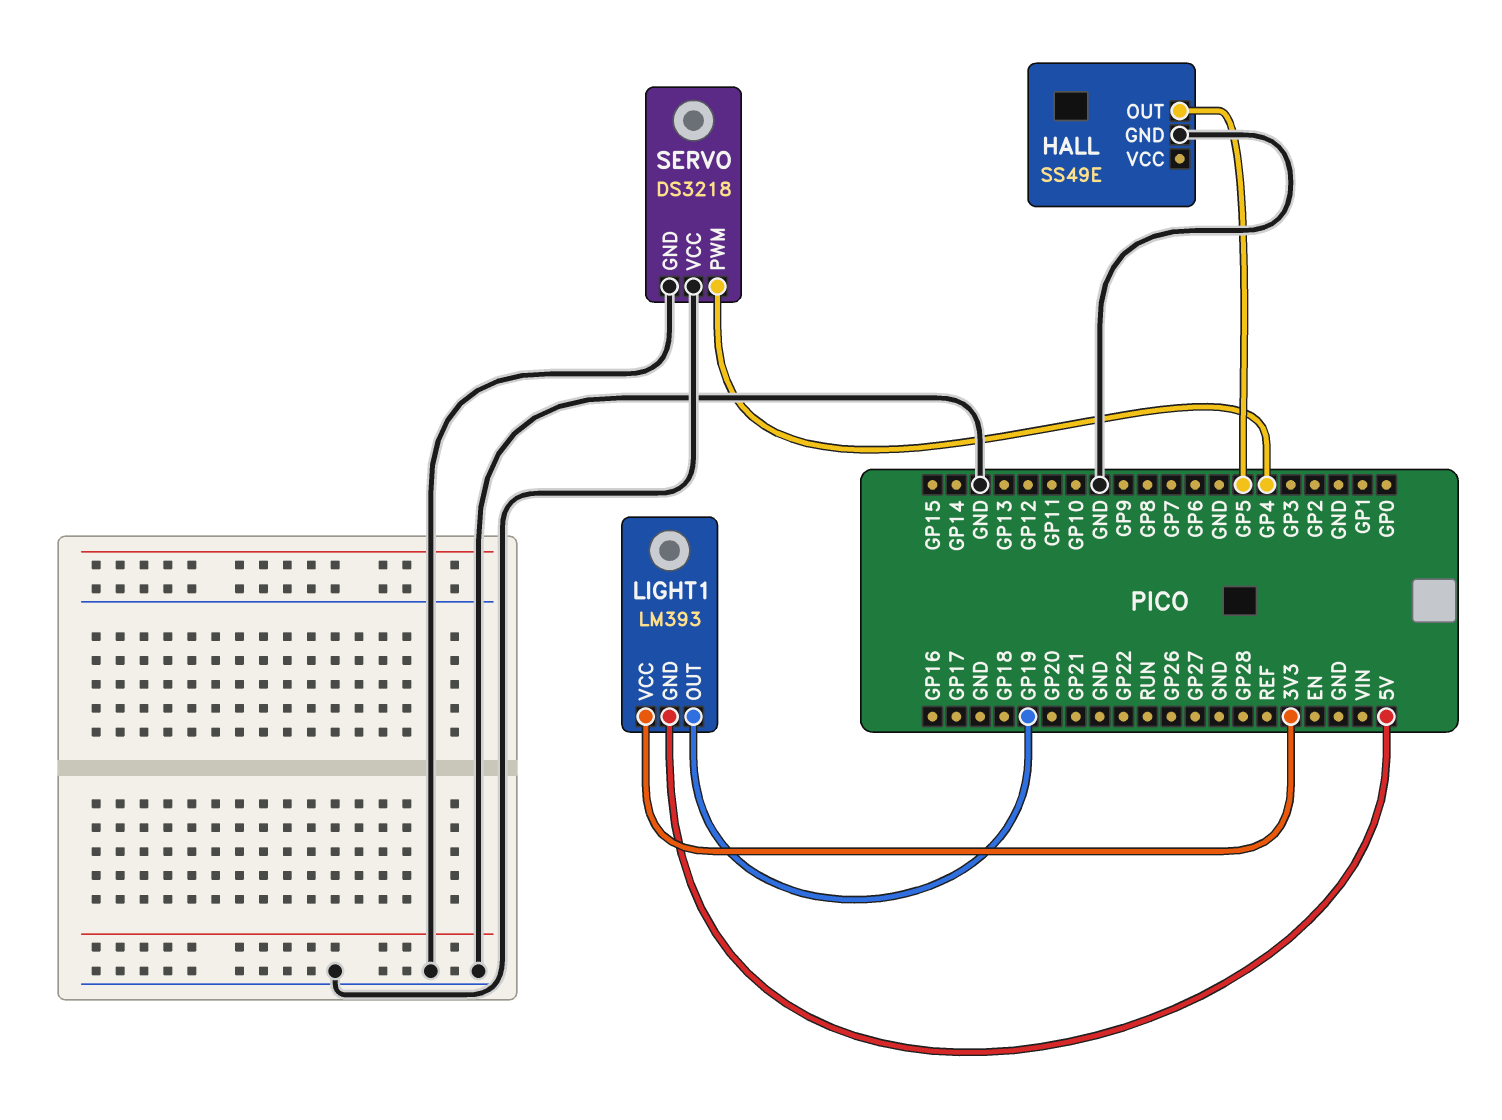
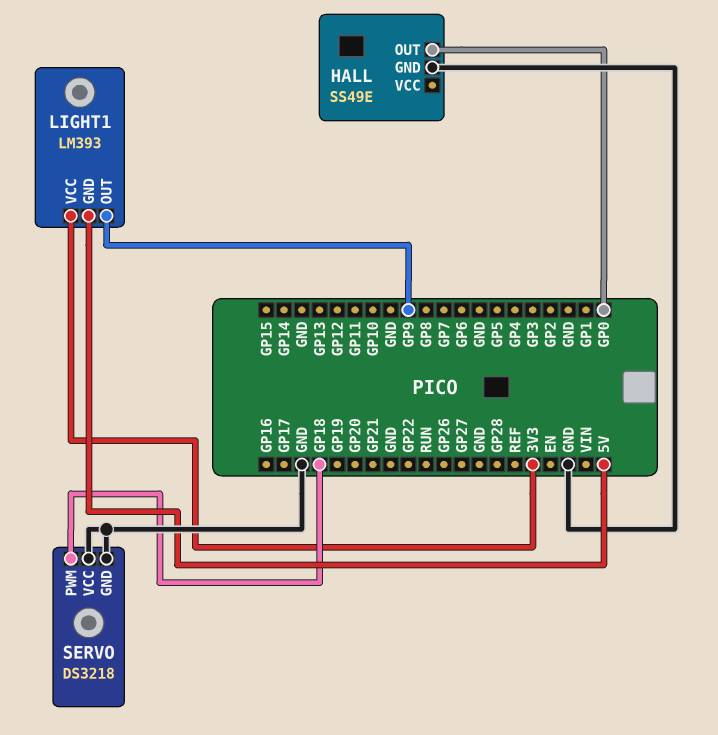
HALL pin OUT: GP5 -> GP0
LIGHT1 pin OUT: GP19 -> GP9
SERVO pin PWM: GP4 -> GP18

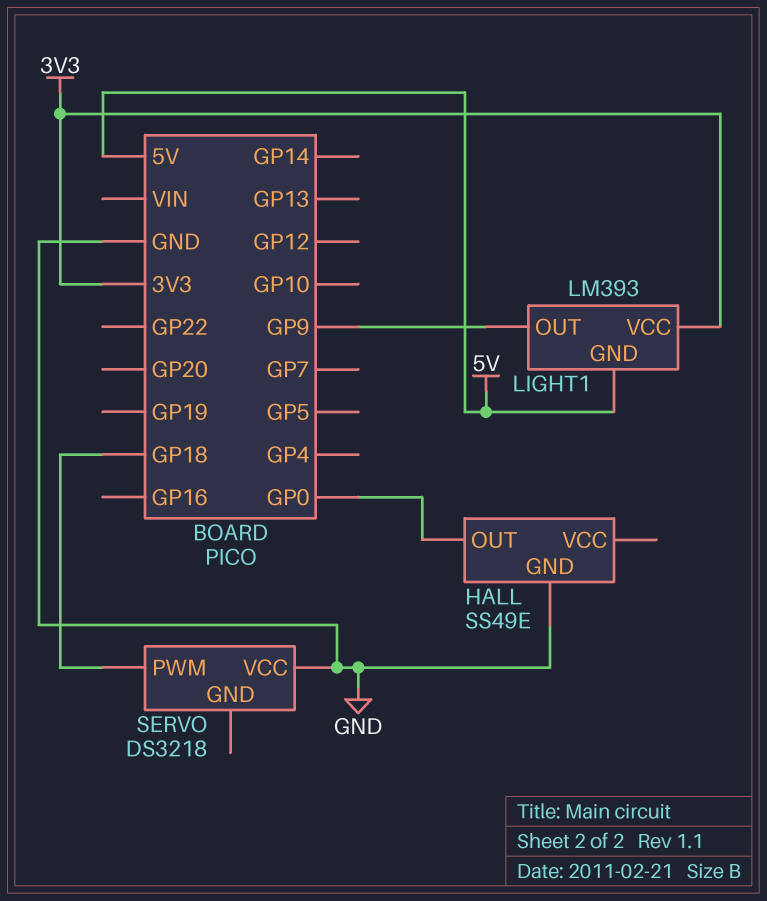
SERVO pin GND: GND -> none

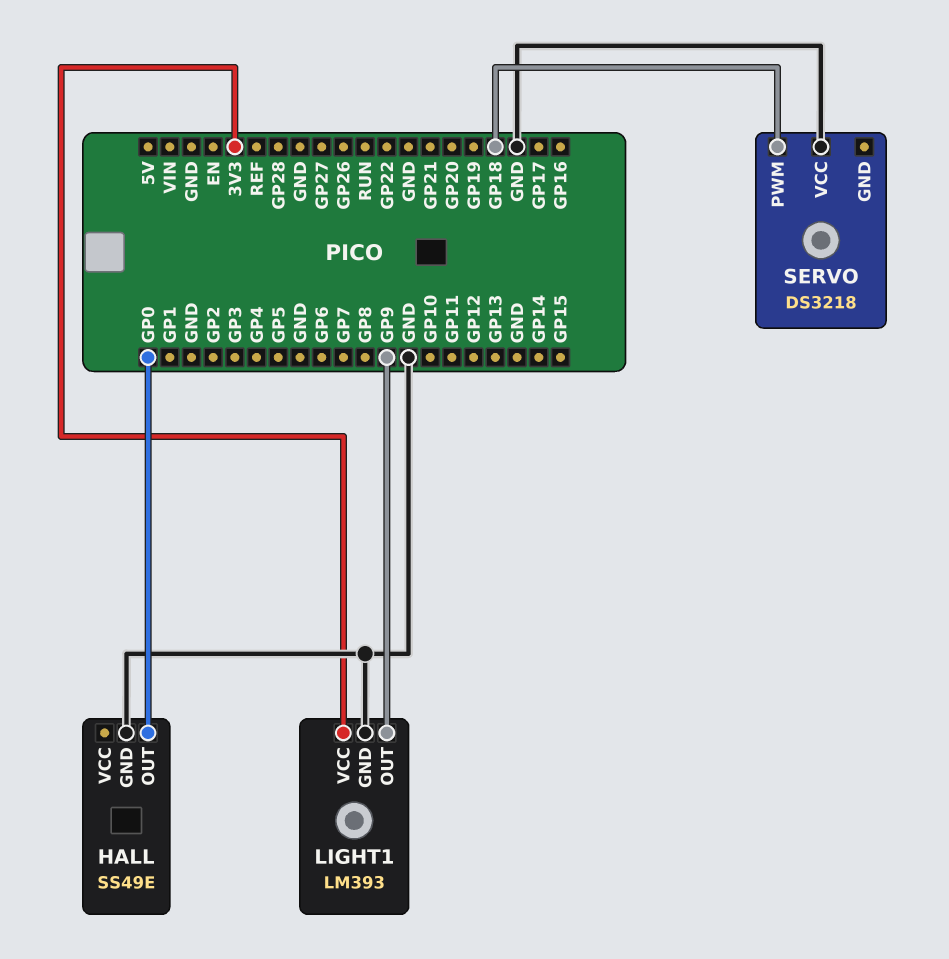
LIGHT1 pin GND: 5V -> GND

